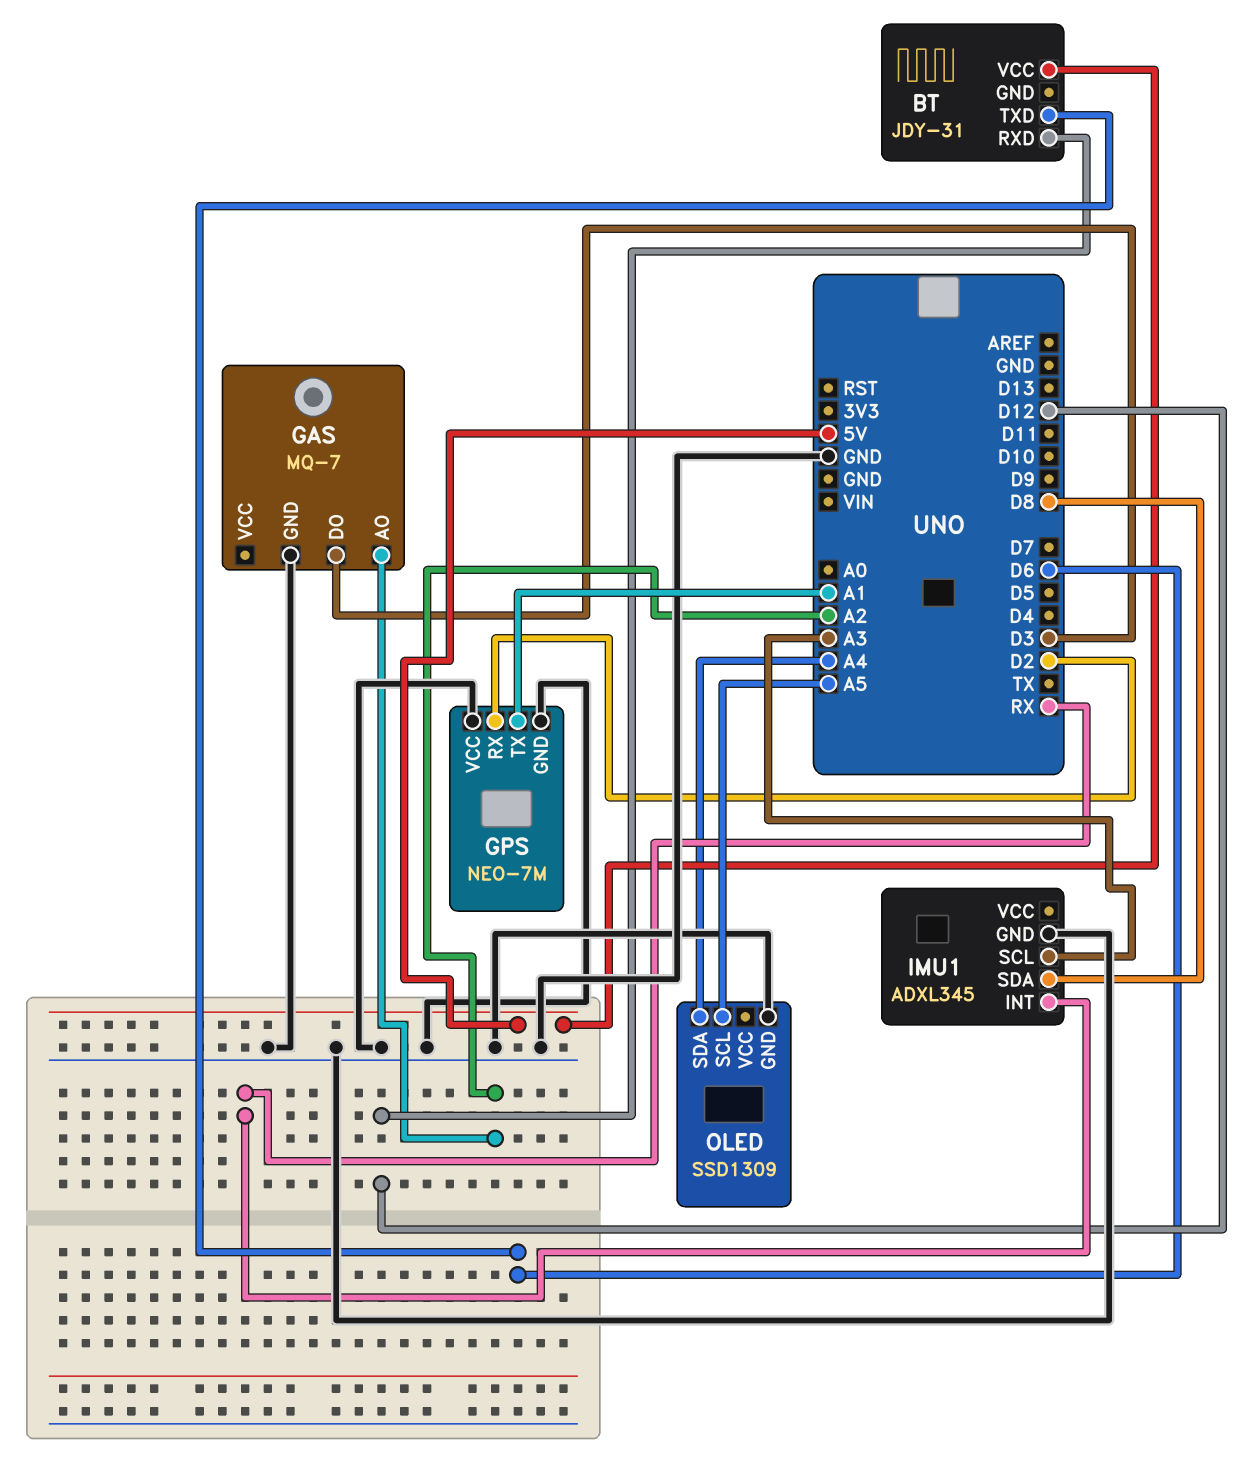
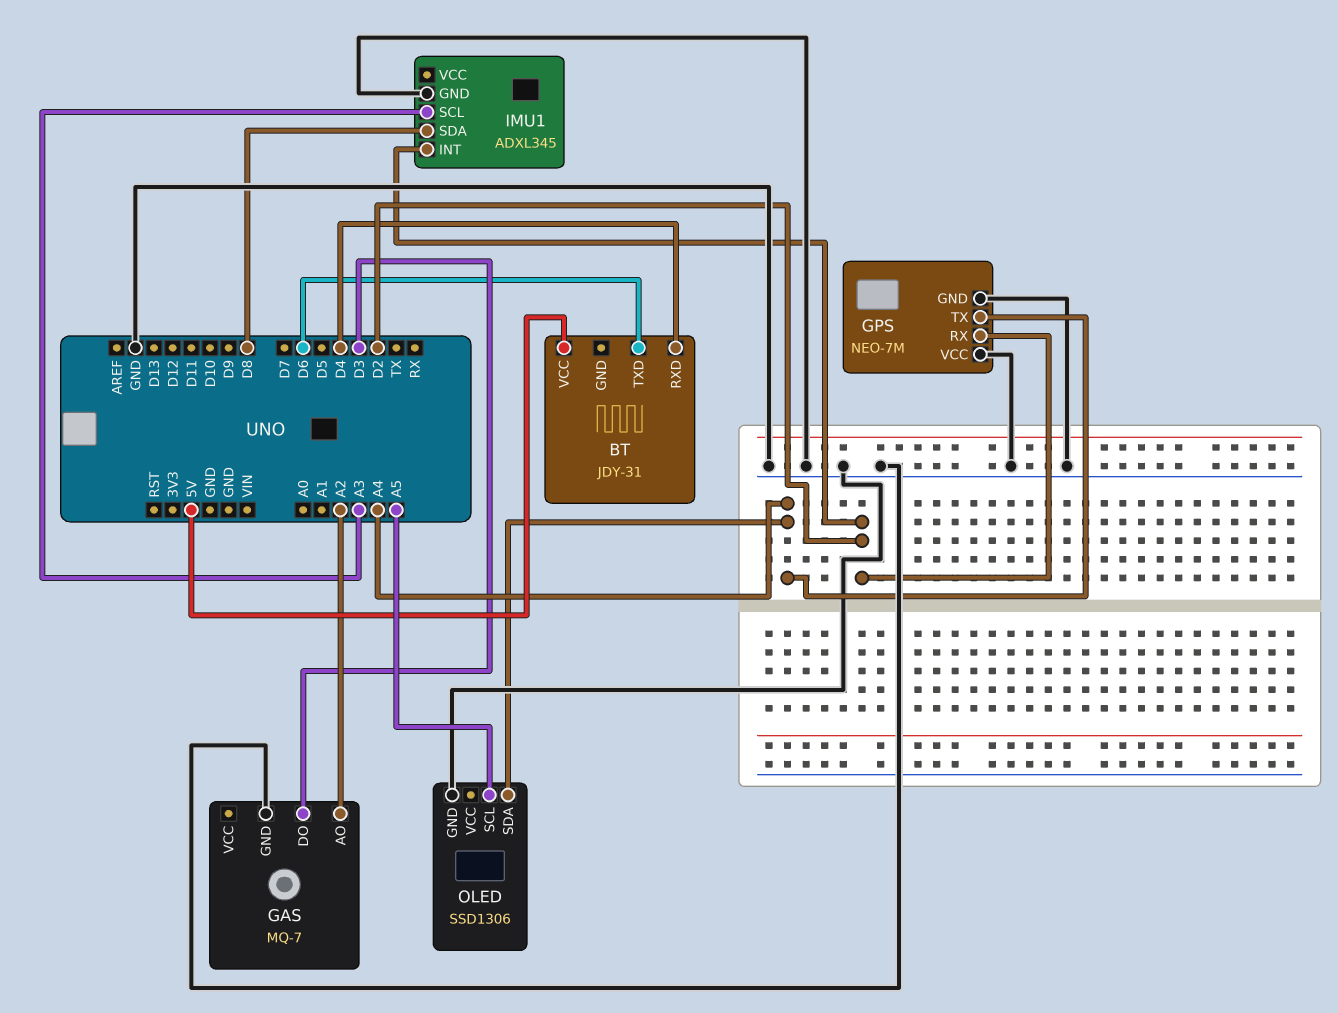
BT pin RXD: D12 -> D4
GPS pin TX: A1 -> A4
IMU1 pin INT: RX -> D2
OLED: SSD1309 -> SSD1306

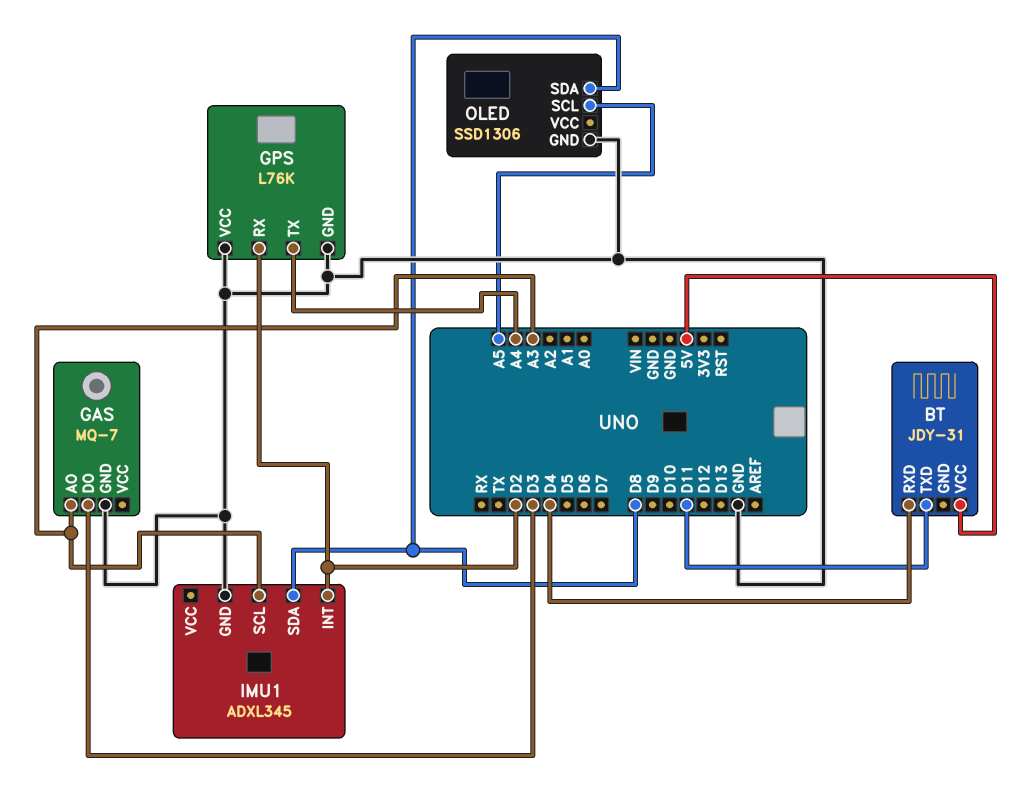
BT pin TXD: D6 -> D11
GAS pin AO: A2 -> A3
GPS: NEO-7M -> L76K
OLED pin SDA: A4 -> D8

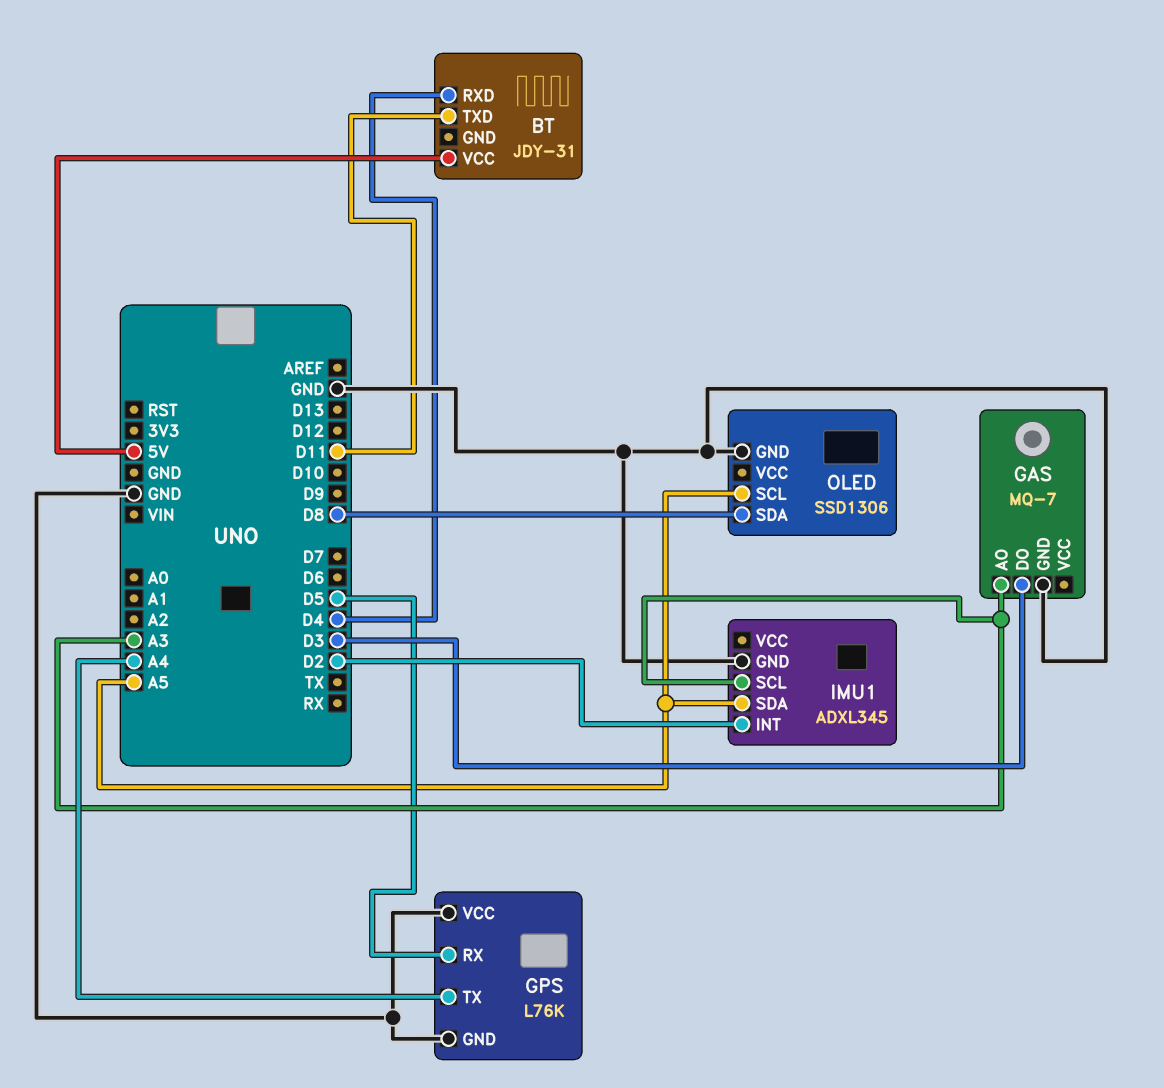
GPS pin RX: D2 -> D5
IMU1 pin SDA: D8 -> A5

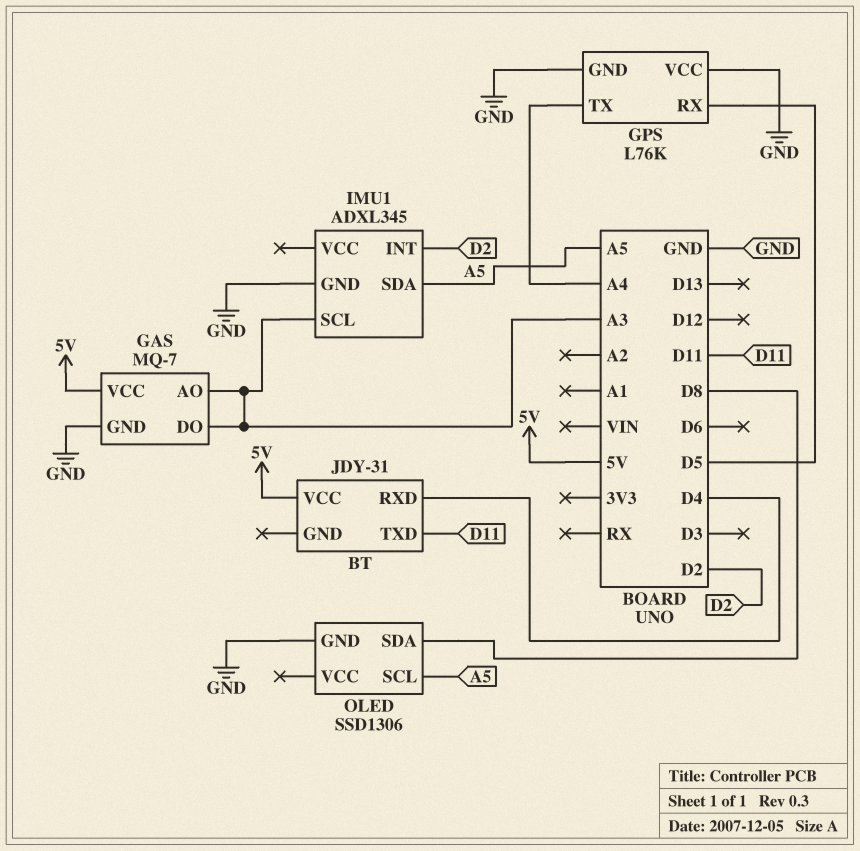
GAS pin DO: D3 -> A3
GAS pin VCC: none -> 5V

